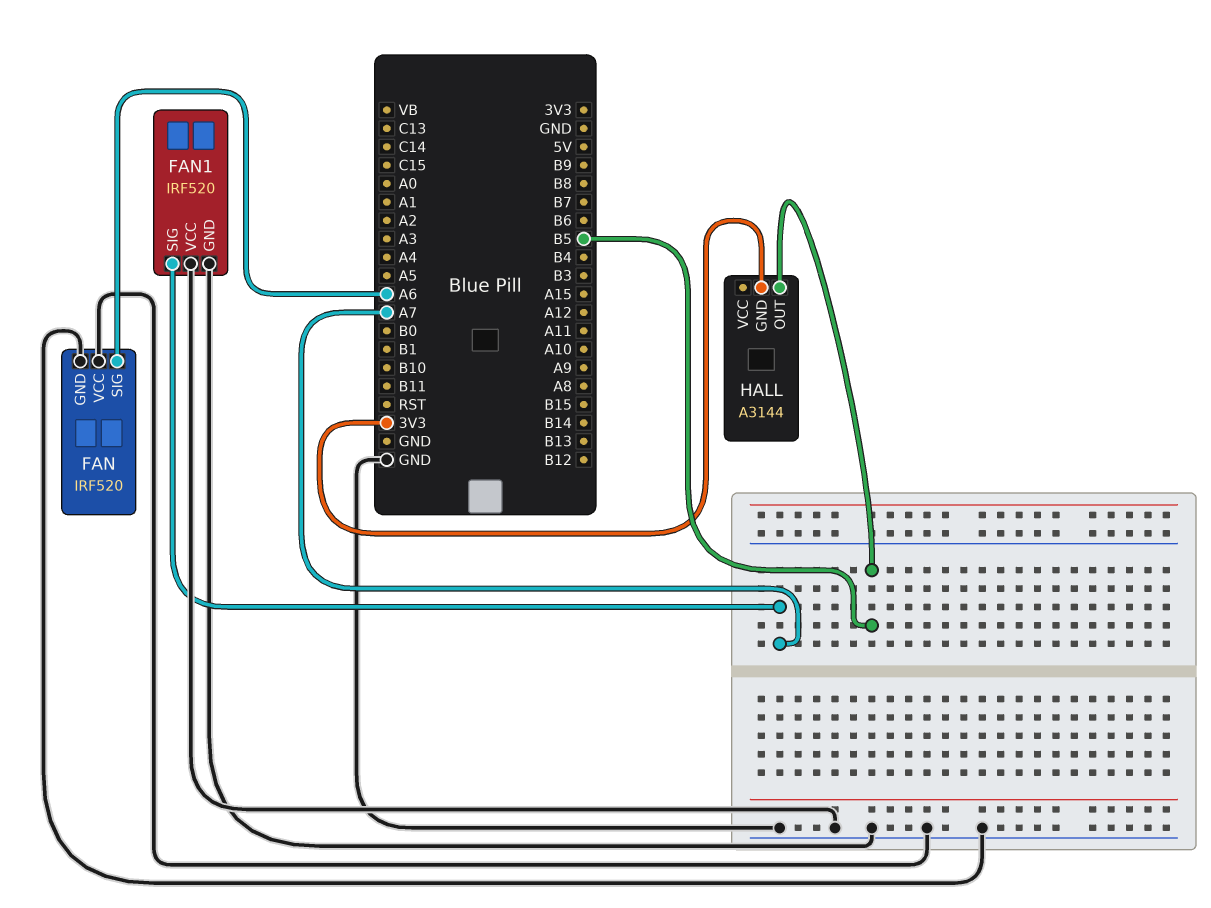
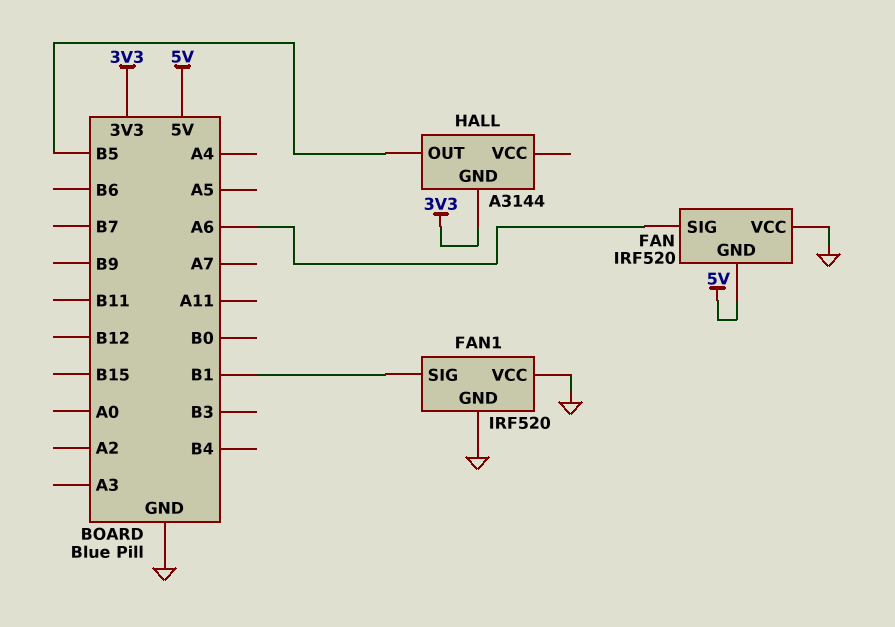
FAN pin GND: GND -> 5V
FAN1 pin SIG: A7 -> B1

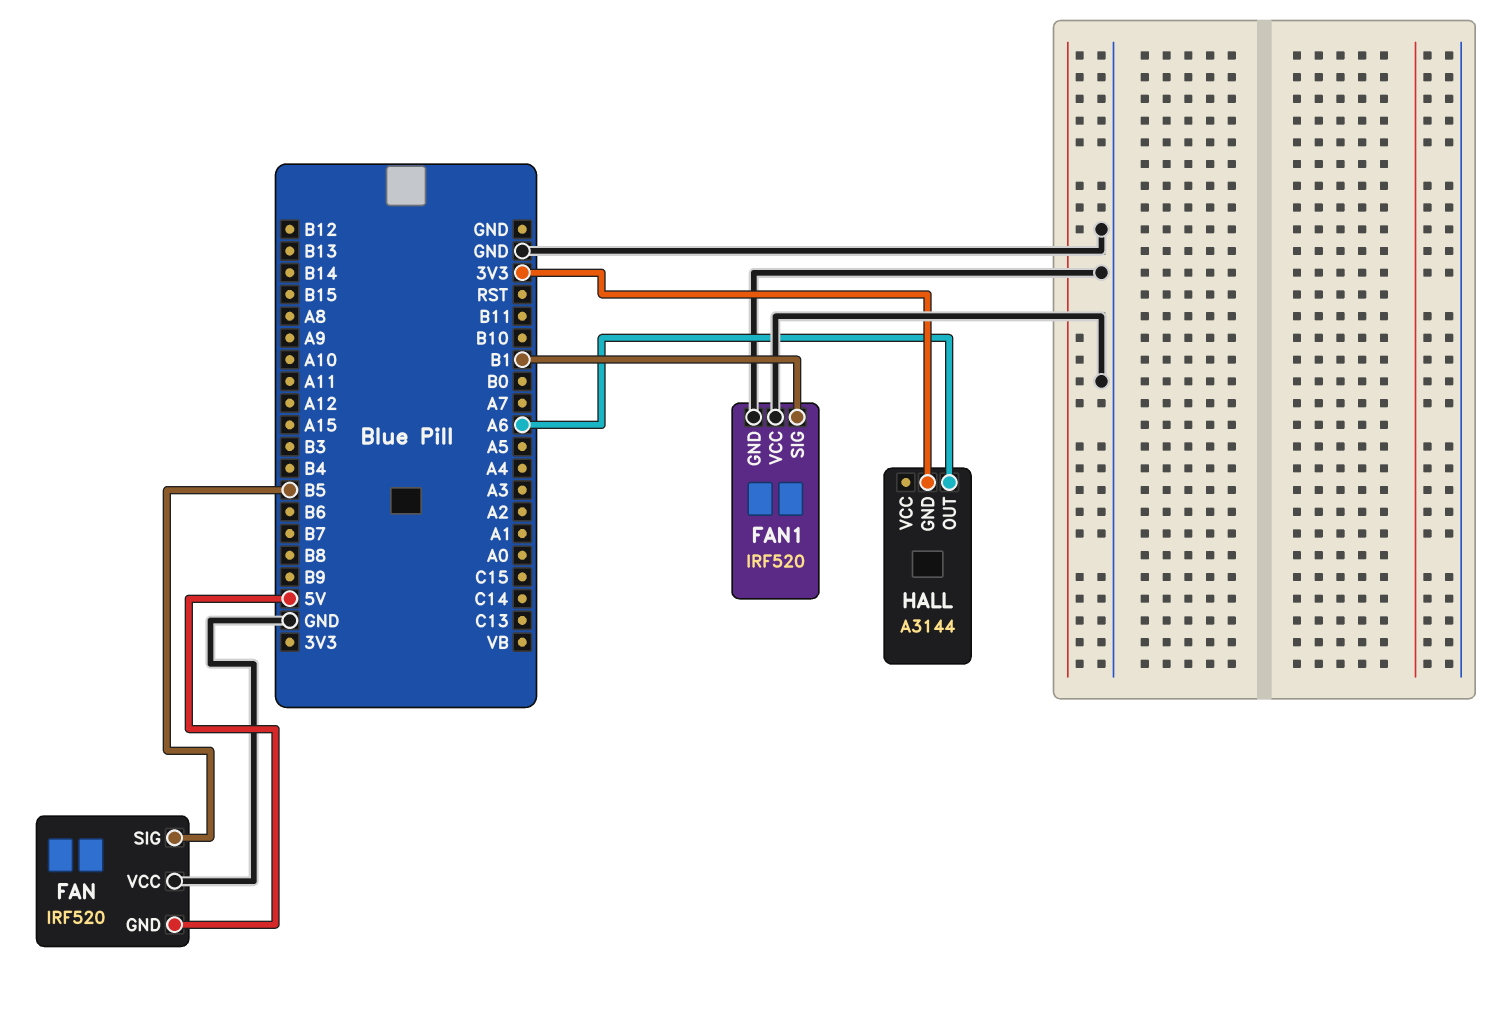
FAN pin SIG: A6 -> B5
HALL pin OUT: B5 -> A6

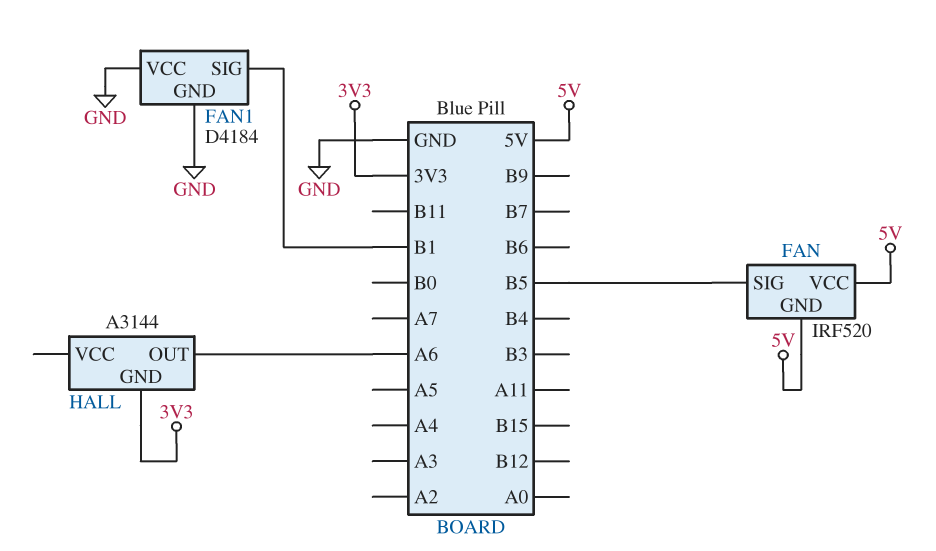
FAN pin VCC: GND -> 5V
FAN1: IRF520 -> D4184

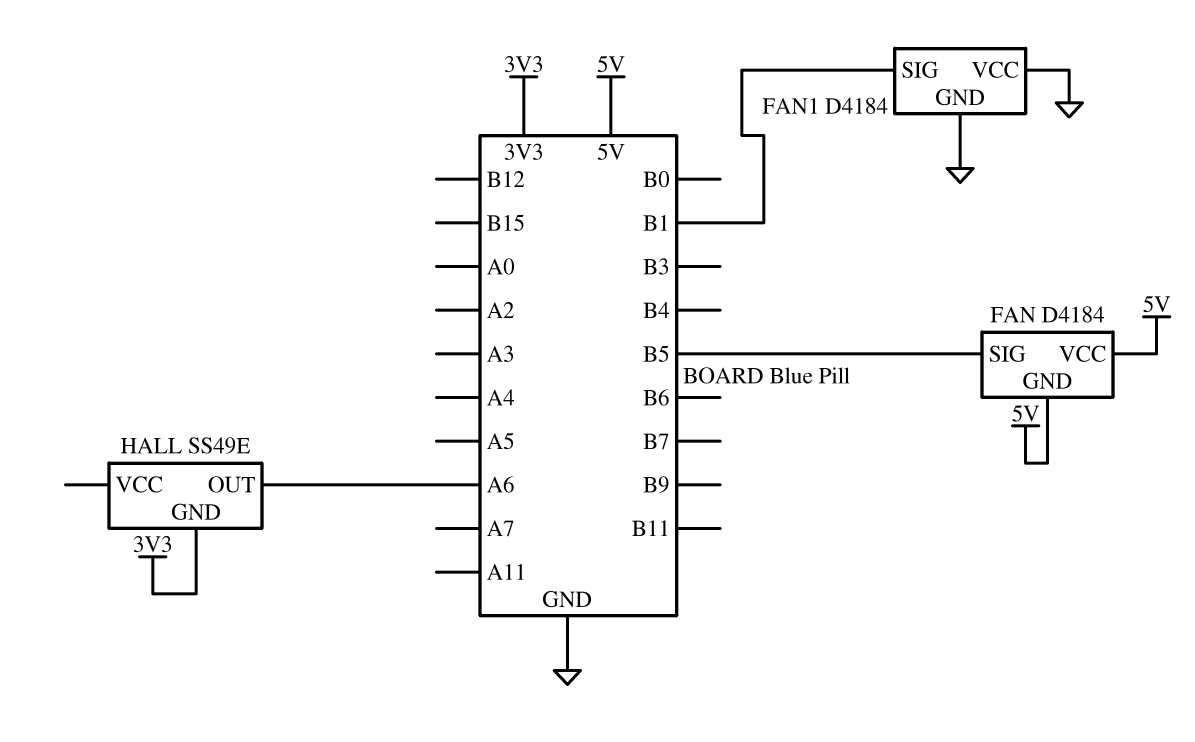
FAN: IRF520 -> D4184
HALL: A3144 -> SS49E

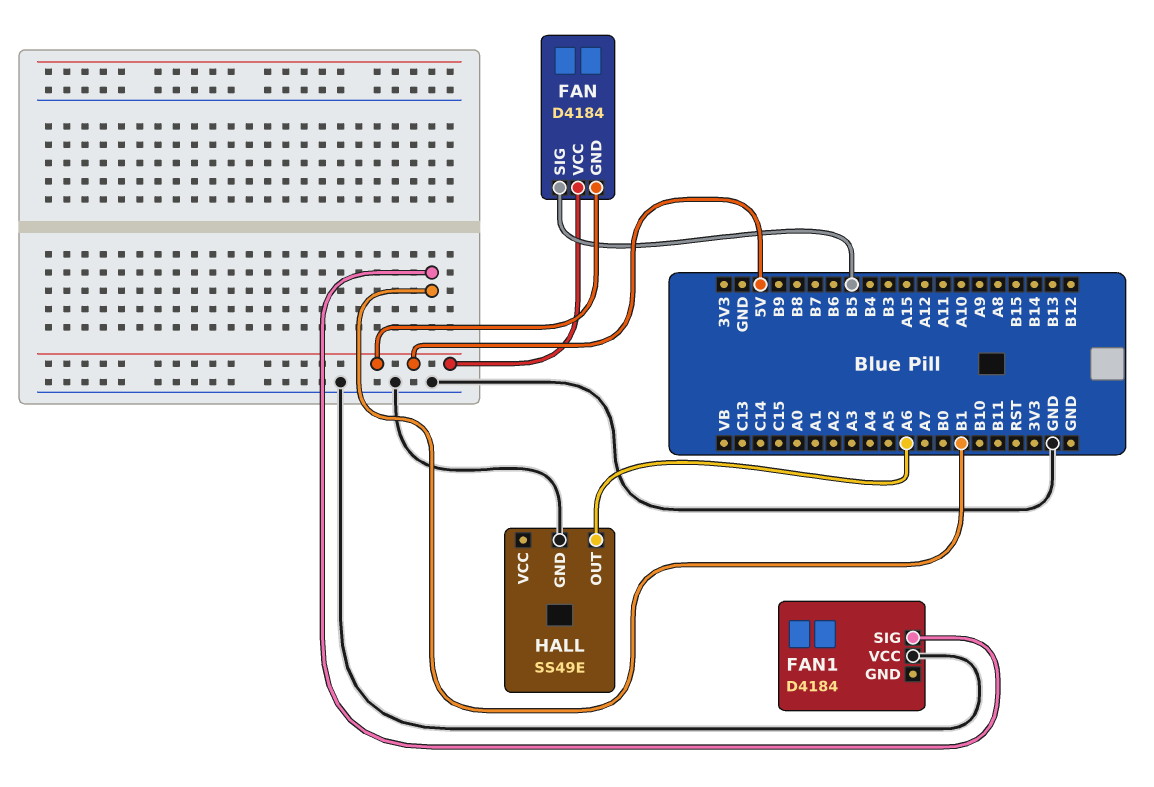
FAN1 pin GND: GND -> none
HALL pin GND: 3V3 -> GND

